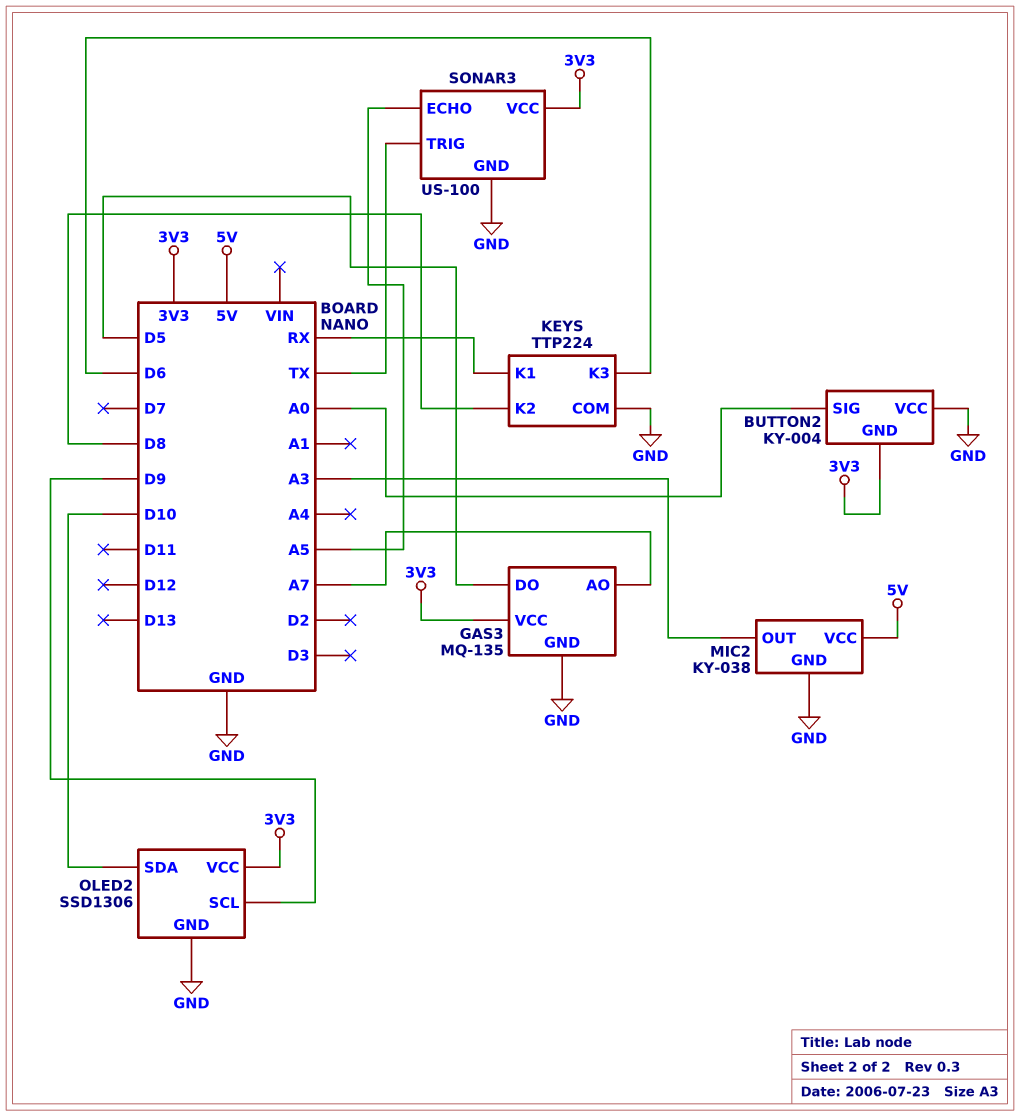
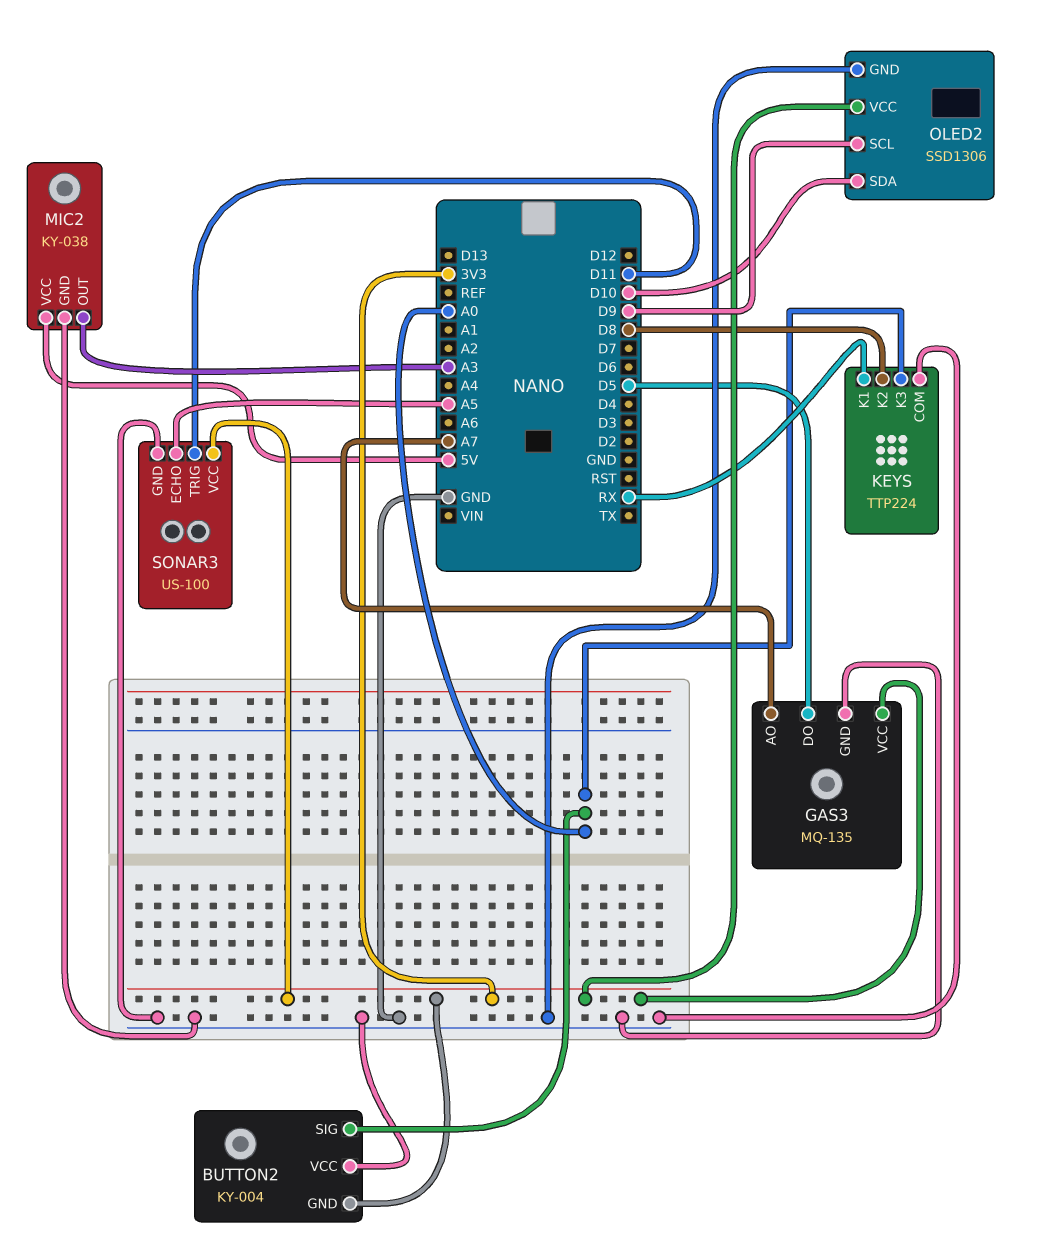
KEYS pin K3: D6 -> A0
SONAR3 pin TRIG: TX -> D11

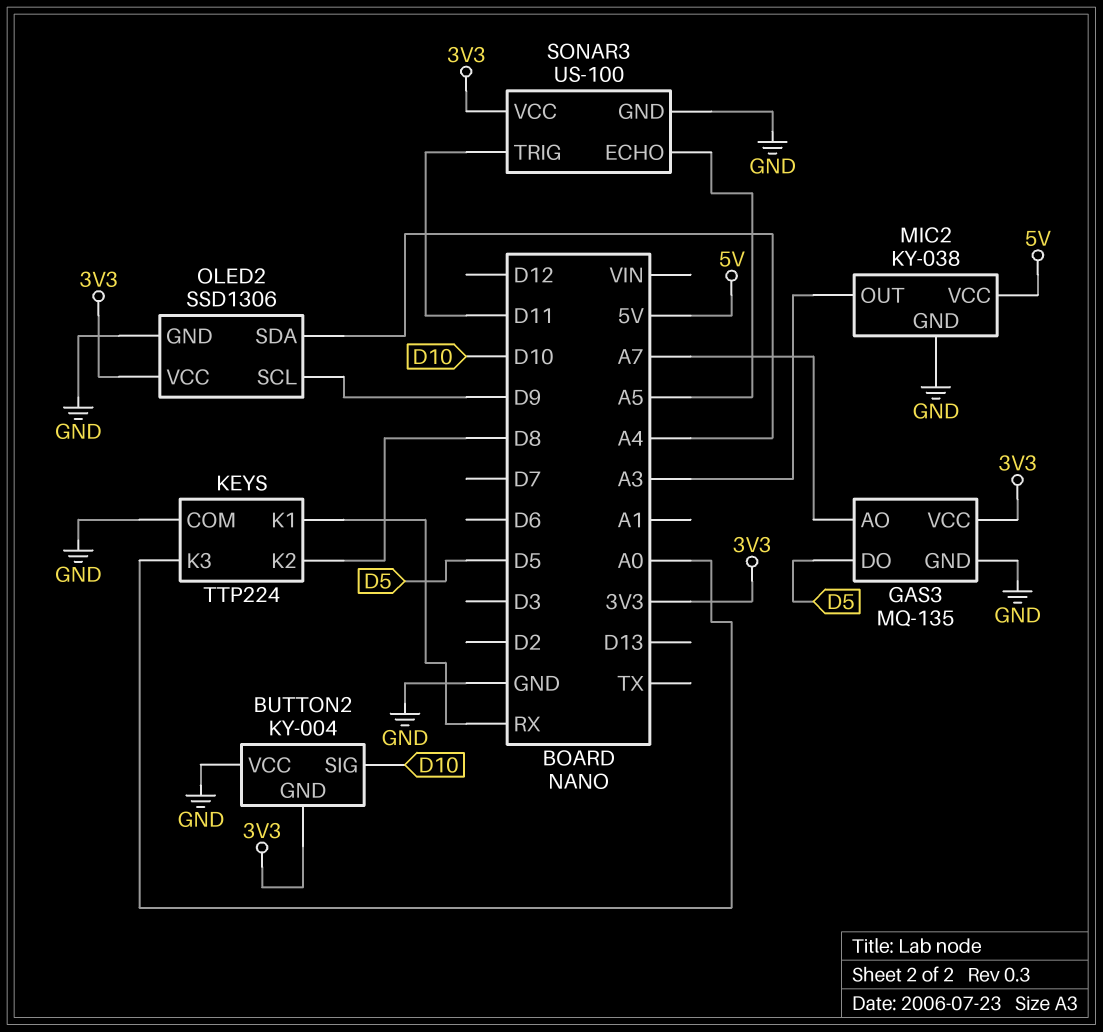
BUTTON2 pin SIG: A0 -> D10
OLED2 pin SDA: D10 -> A4

